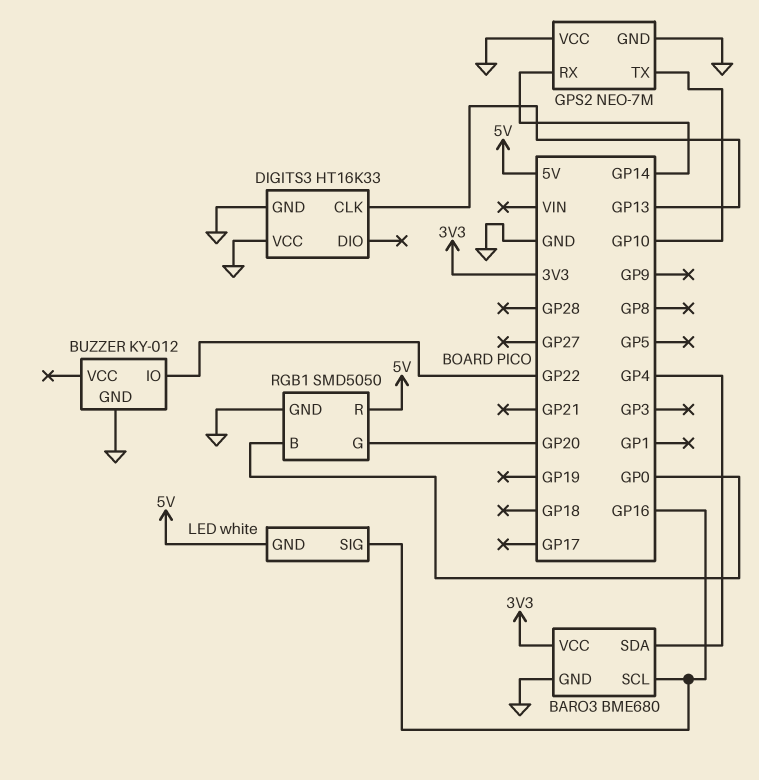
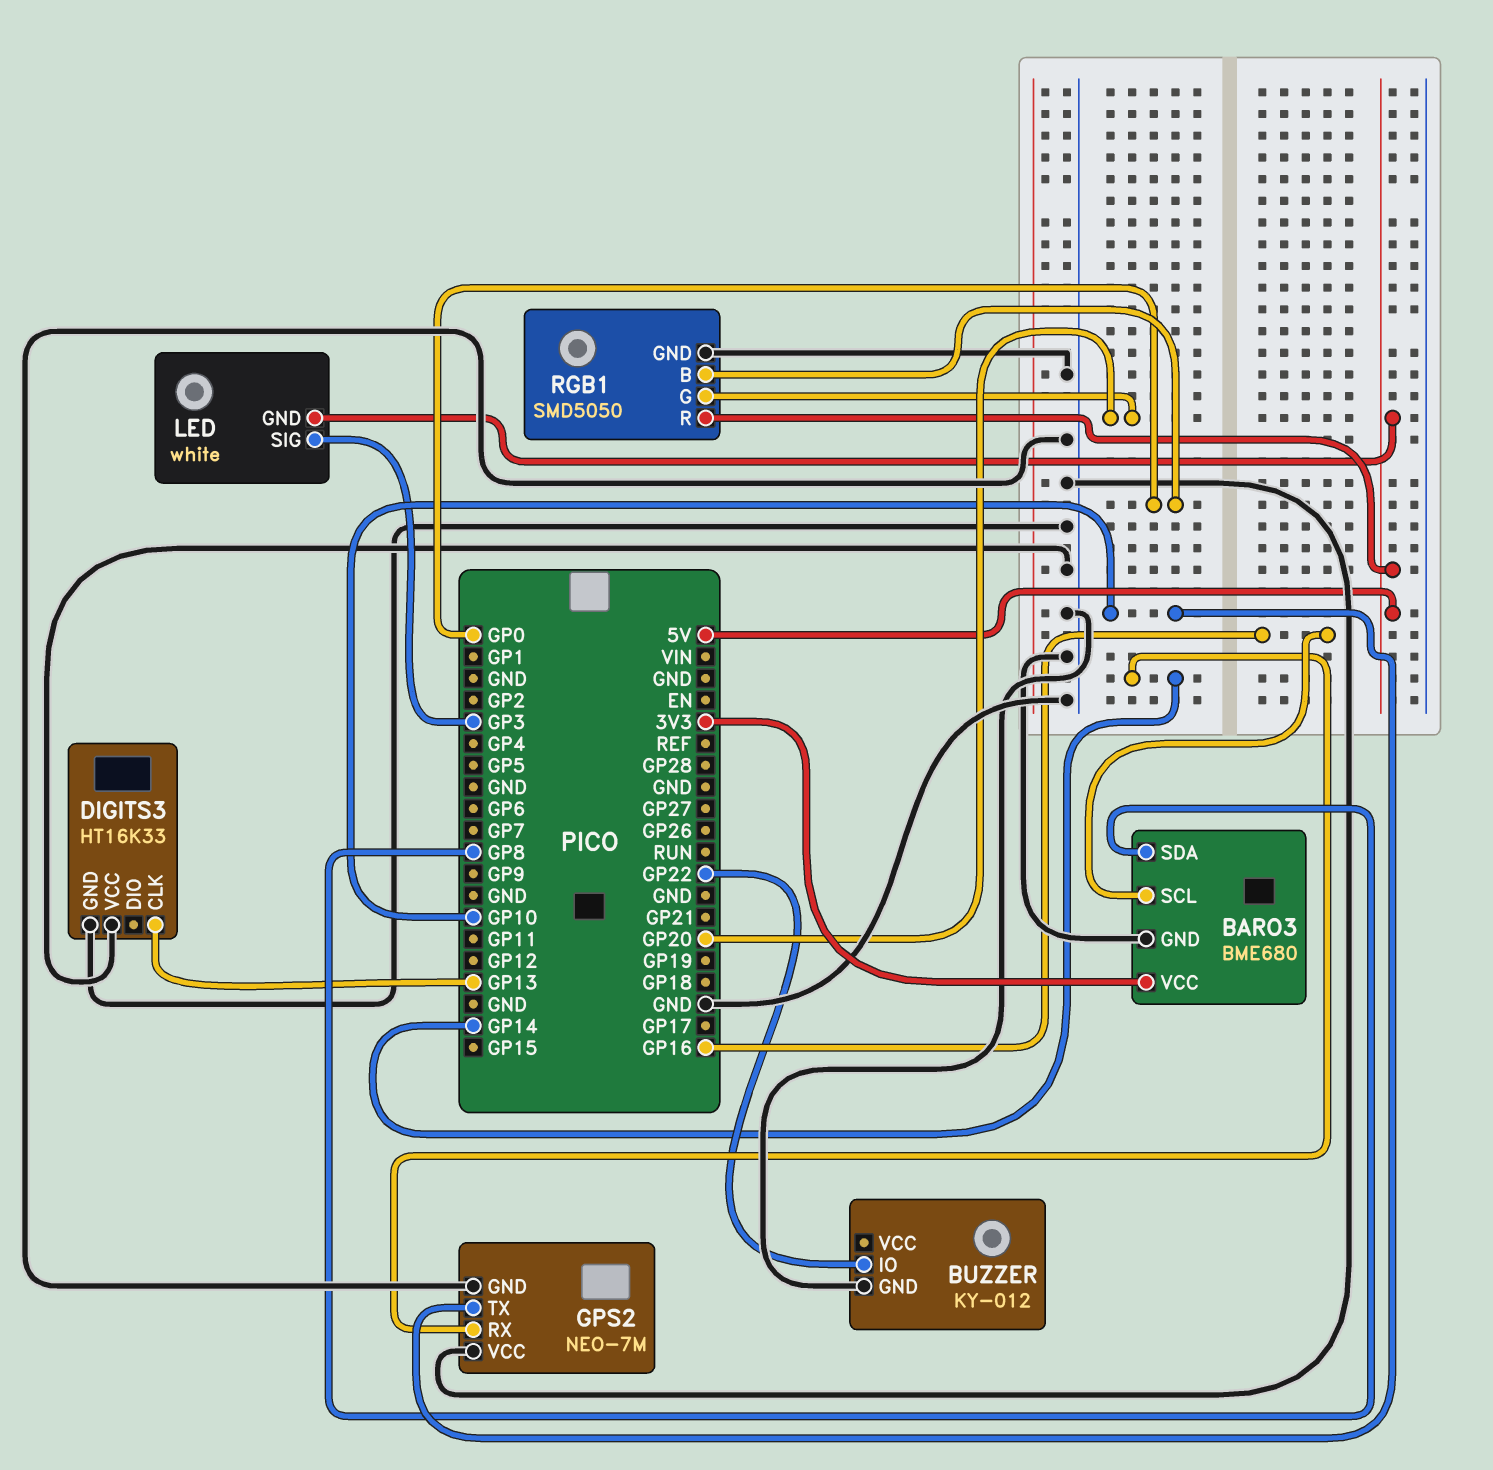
BARO3 pin SDA: GP4 -> GP8
LED pin SIG: GP16 -> GP3

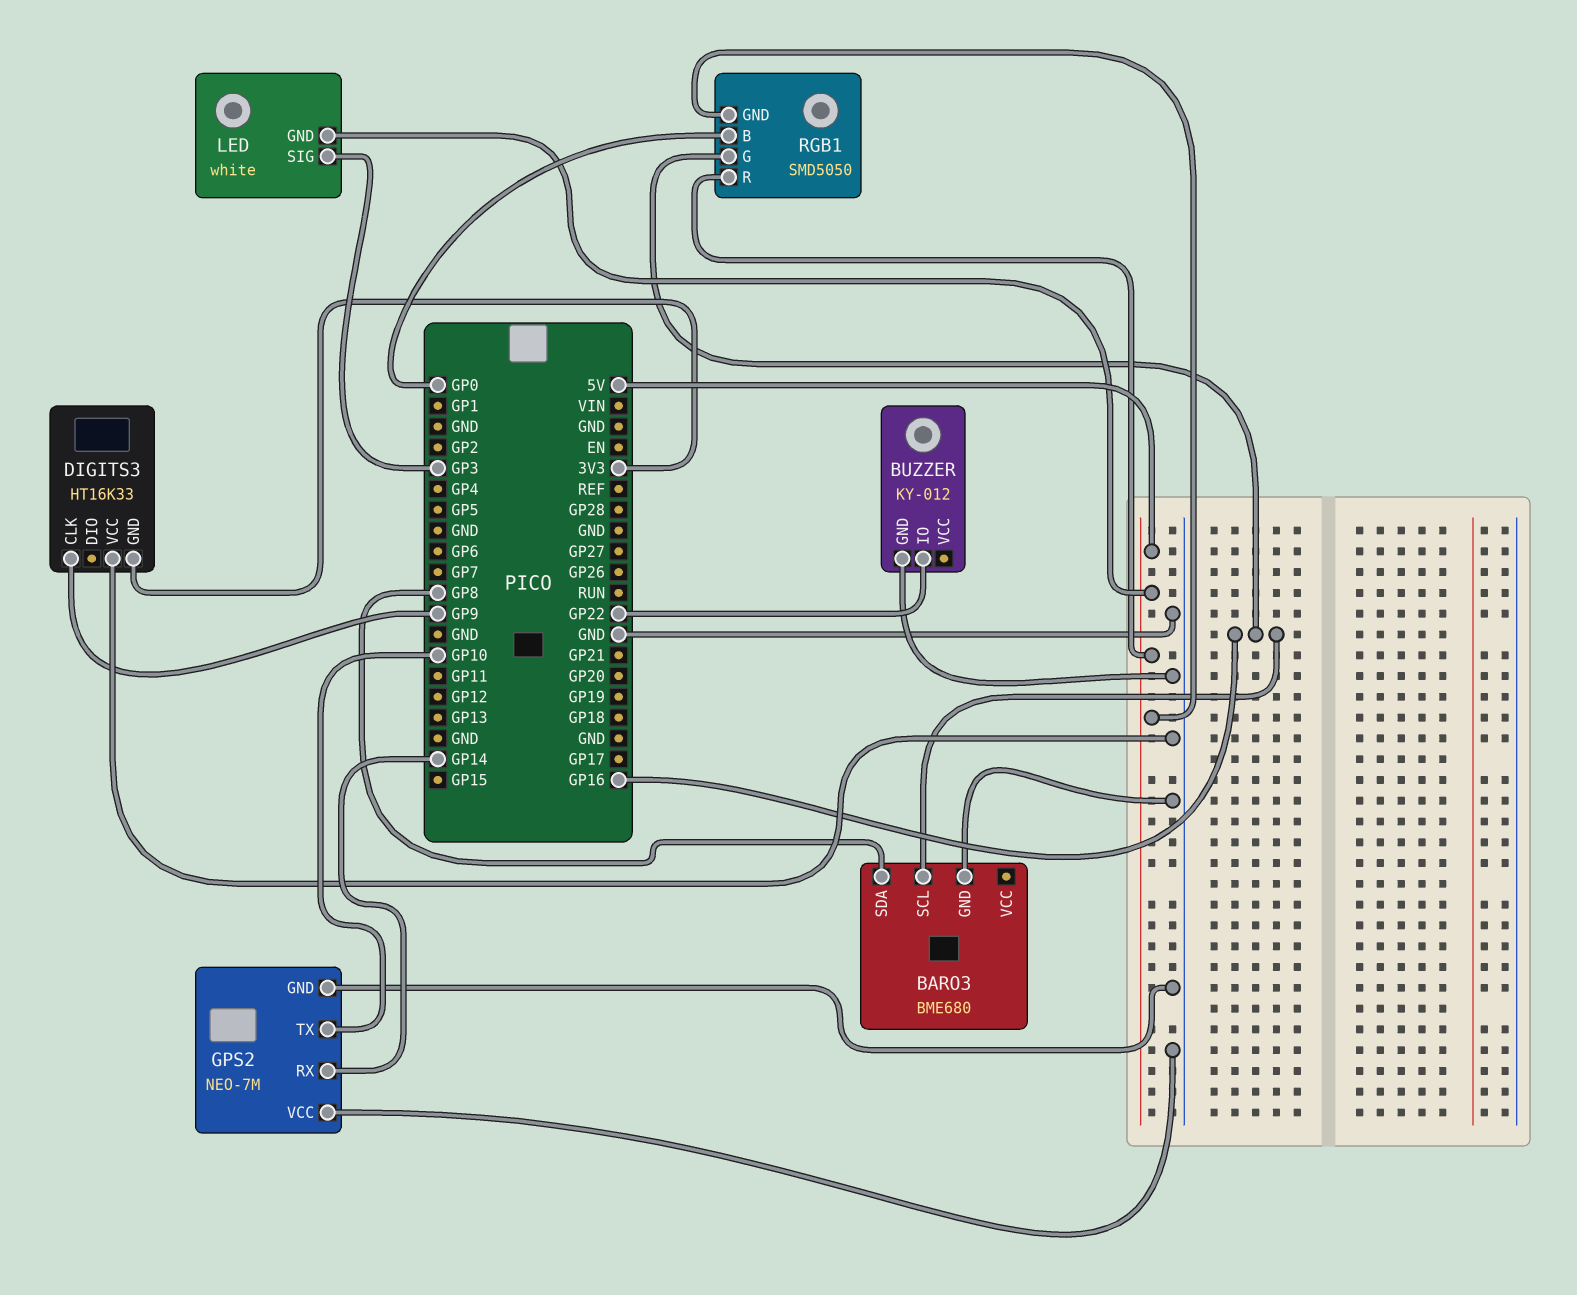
BARO3 pin VCC: 3V3 -> none
DIGITS3 pin CLK: GP13 -> GP9
DIGITS3 pin GND: GND -> 3V3
RGB1 pin G: GP20 -> GP16
RGB1 pin GND: GND -> 5V

